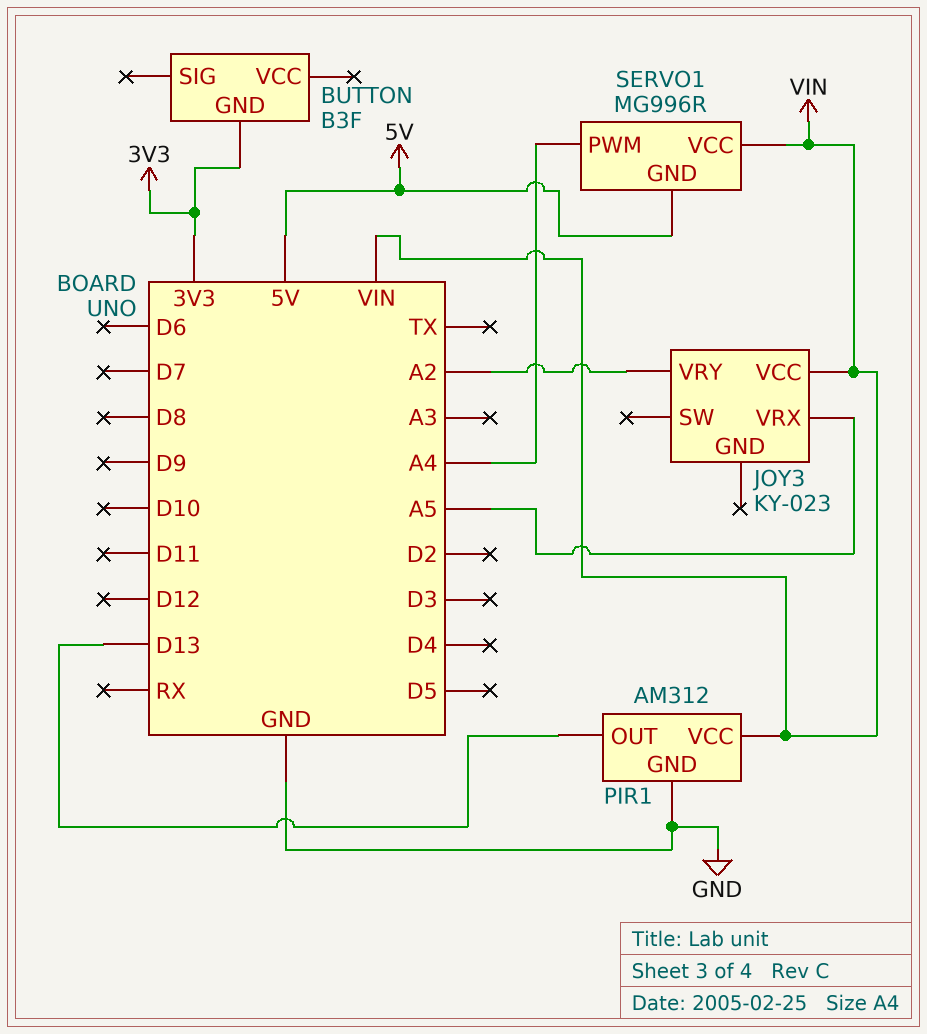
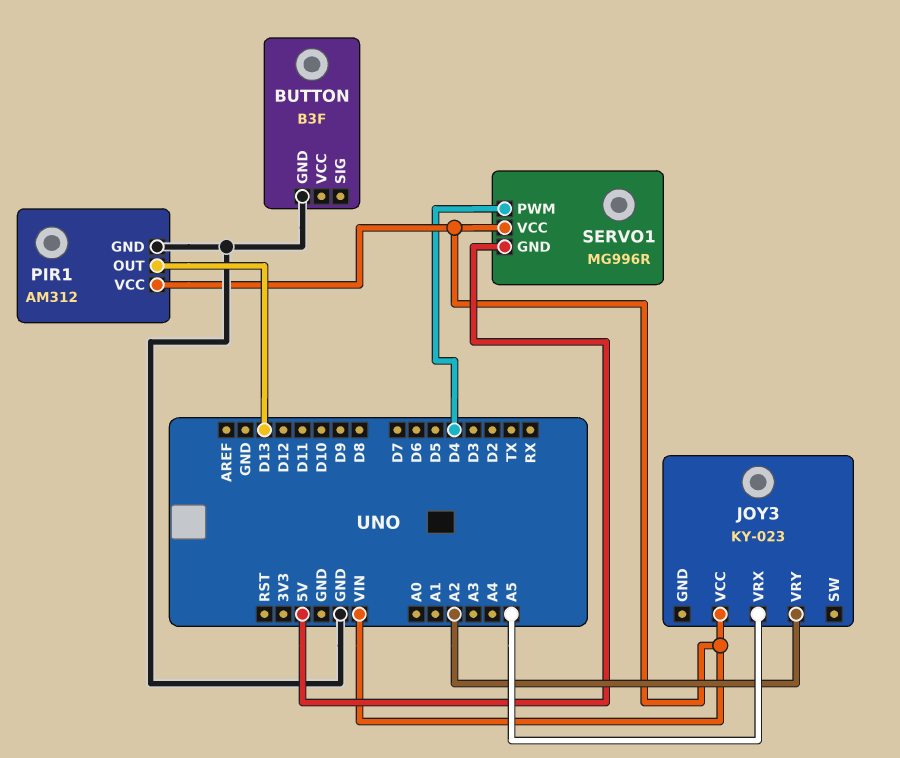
BUTTON pin GND: 3V3 -> GND
SERVO1 pin PWM: A4 -> D4

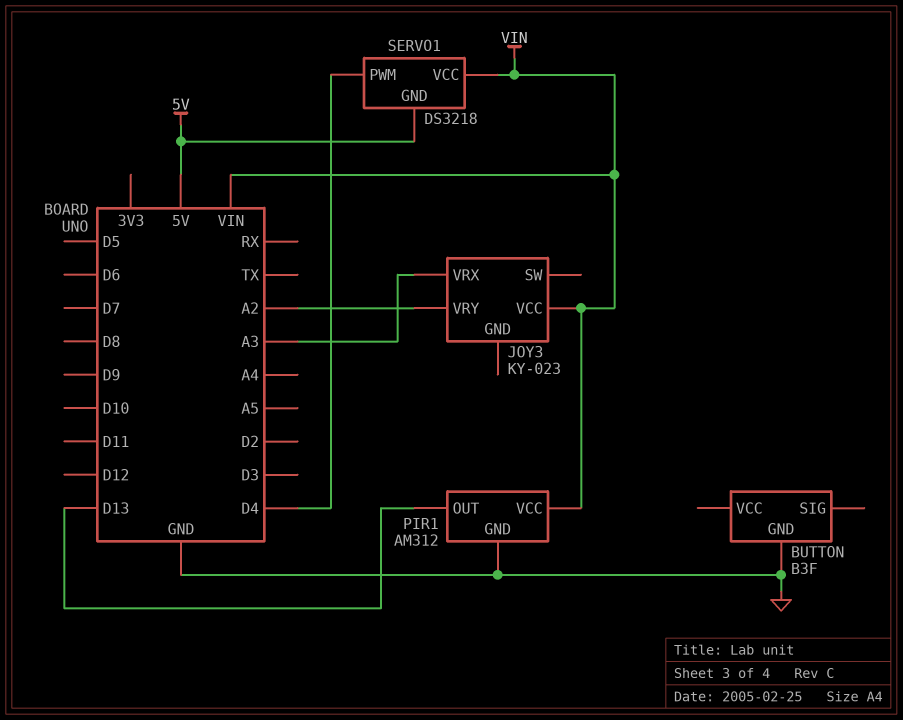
JOY3 pin VRX: A5 -> A3
SERVO1: MG996R -> DS3218

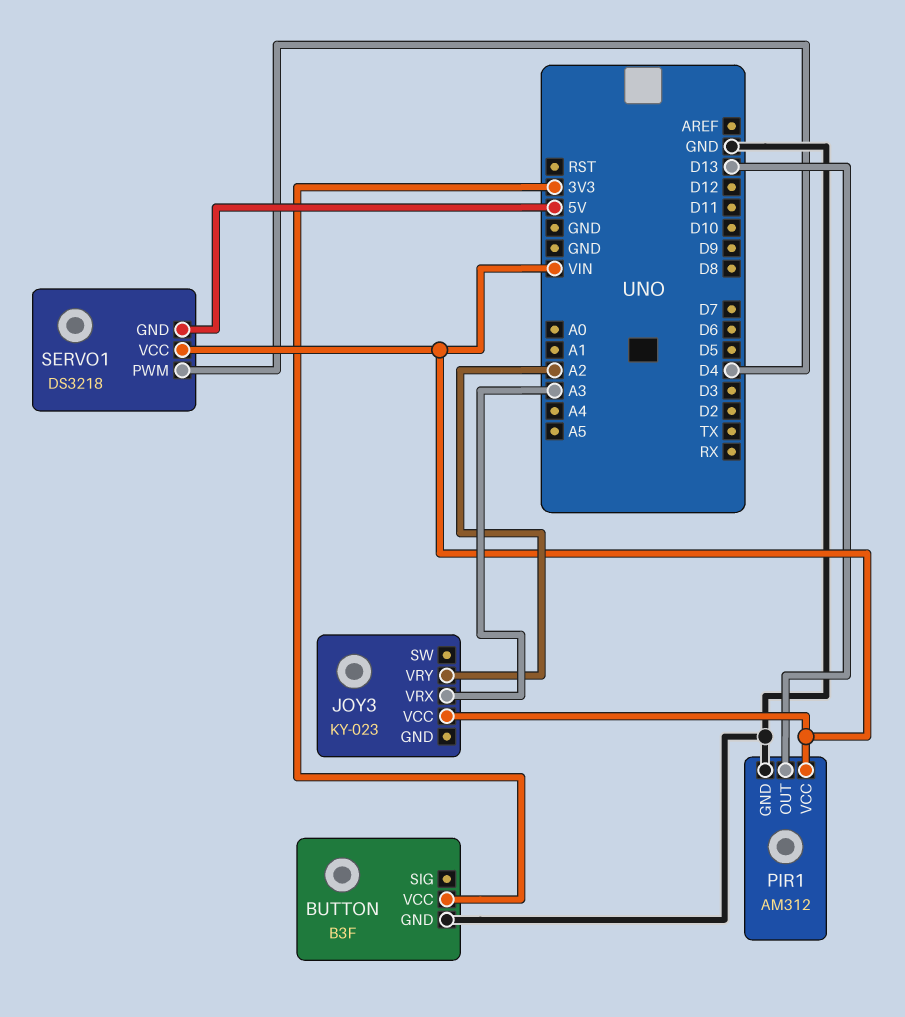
BUTTON pin VCC: none -> 3V3

